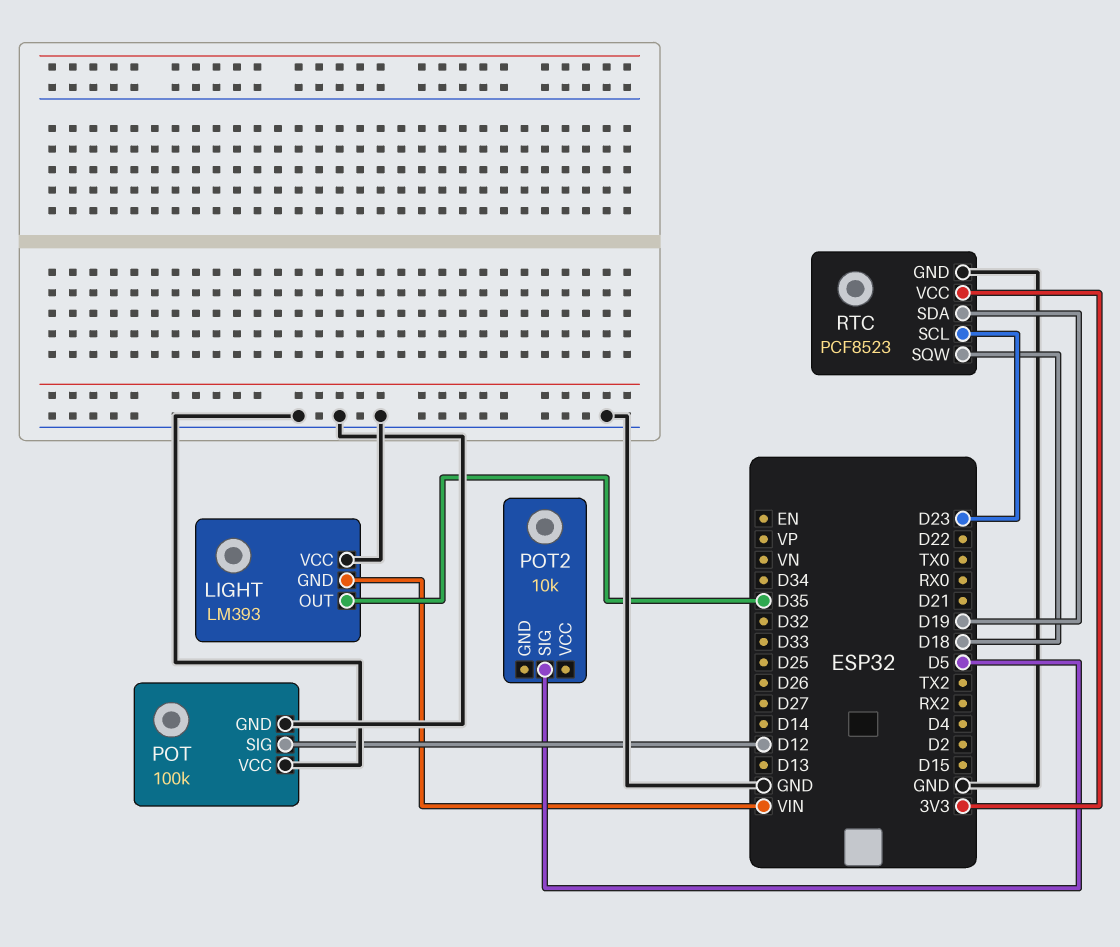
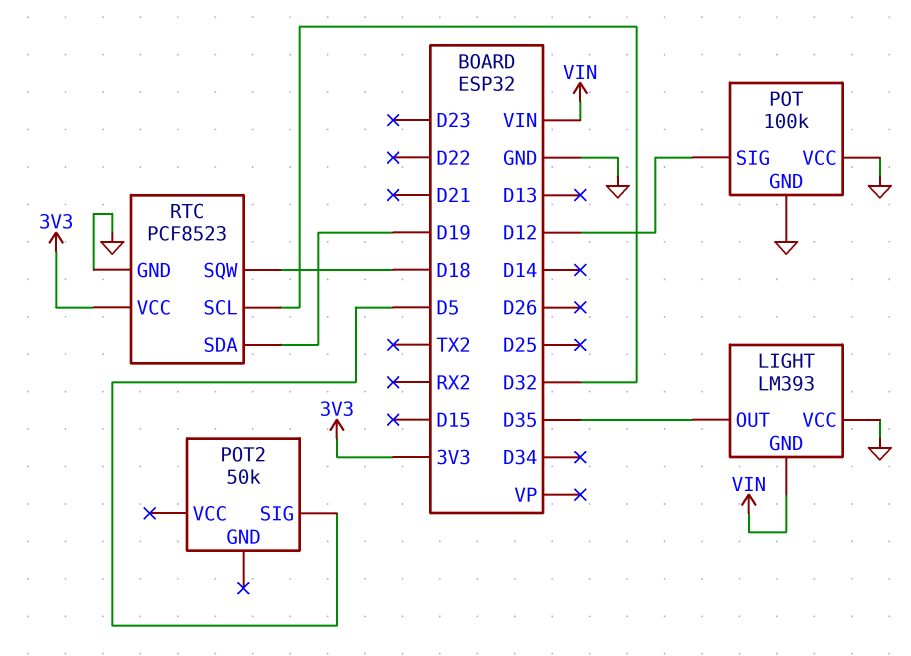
POT2: 10k -> 50k
RTC pin SCL: D23 -> D32

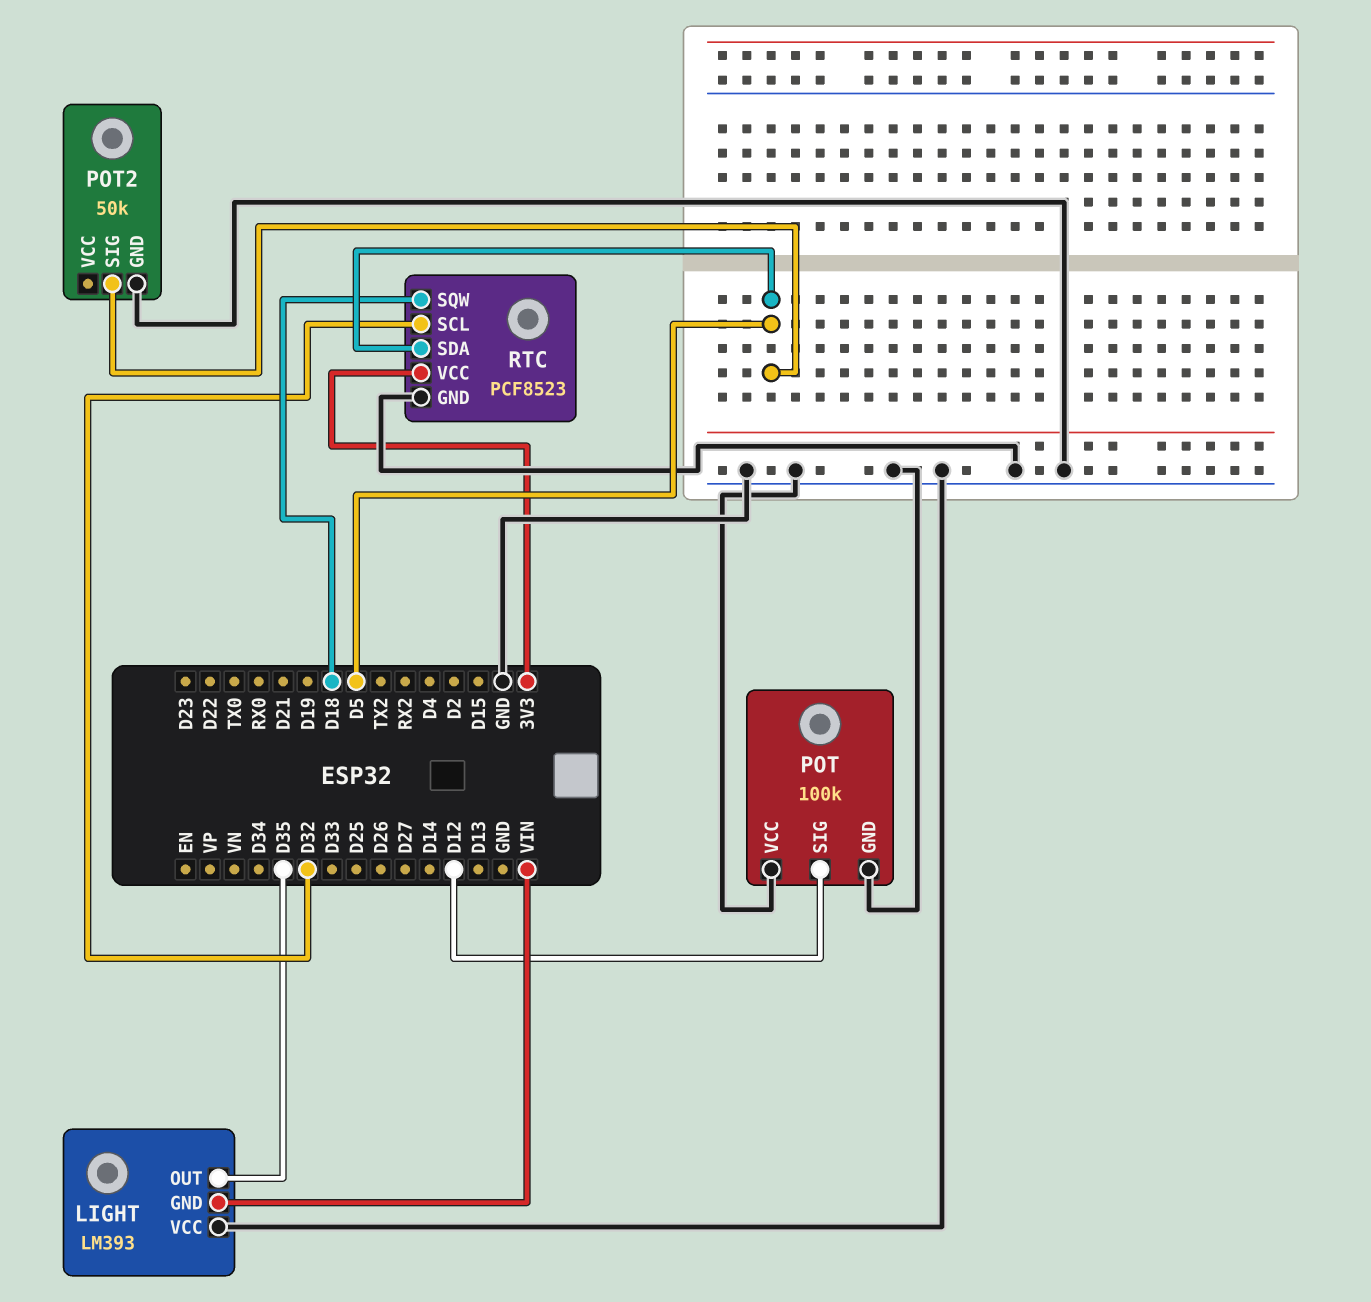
POT2 pin GND: none -> GND
RTC pin SDA: D19 -> D5

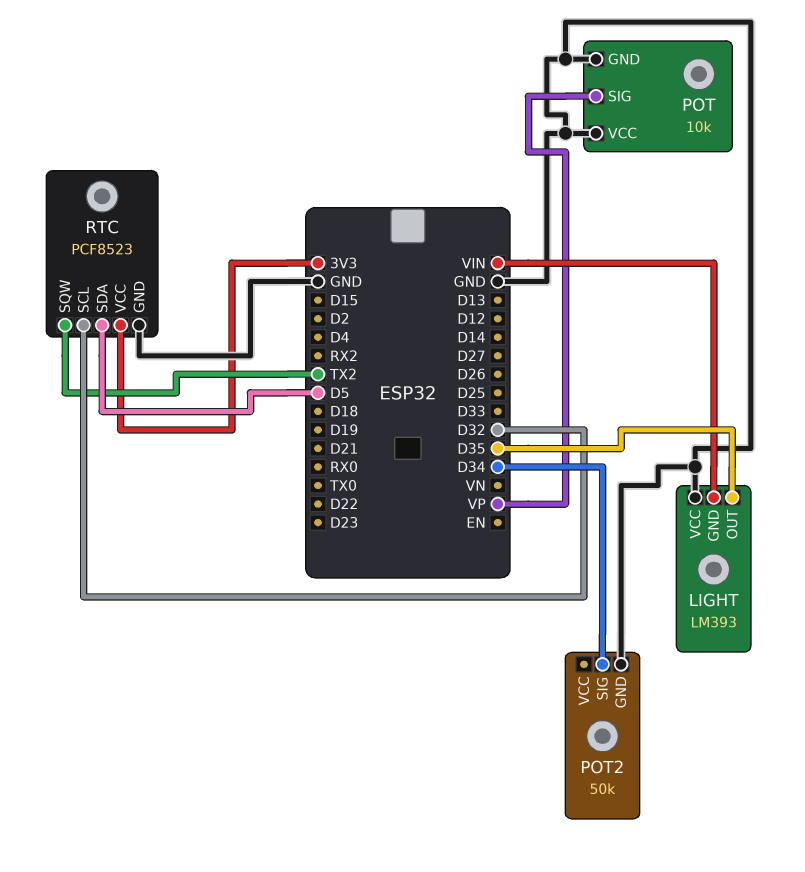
POT: 100k -> 10k
POT pin SIG: D12 -> VP
POT2 pin SIG: D5 -> D34
RTC pin SQW: D18 -> TX2

